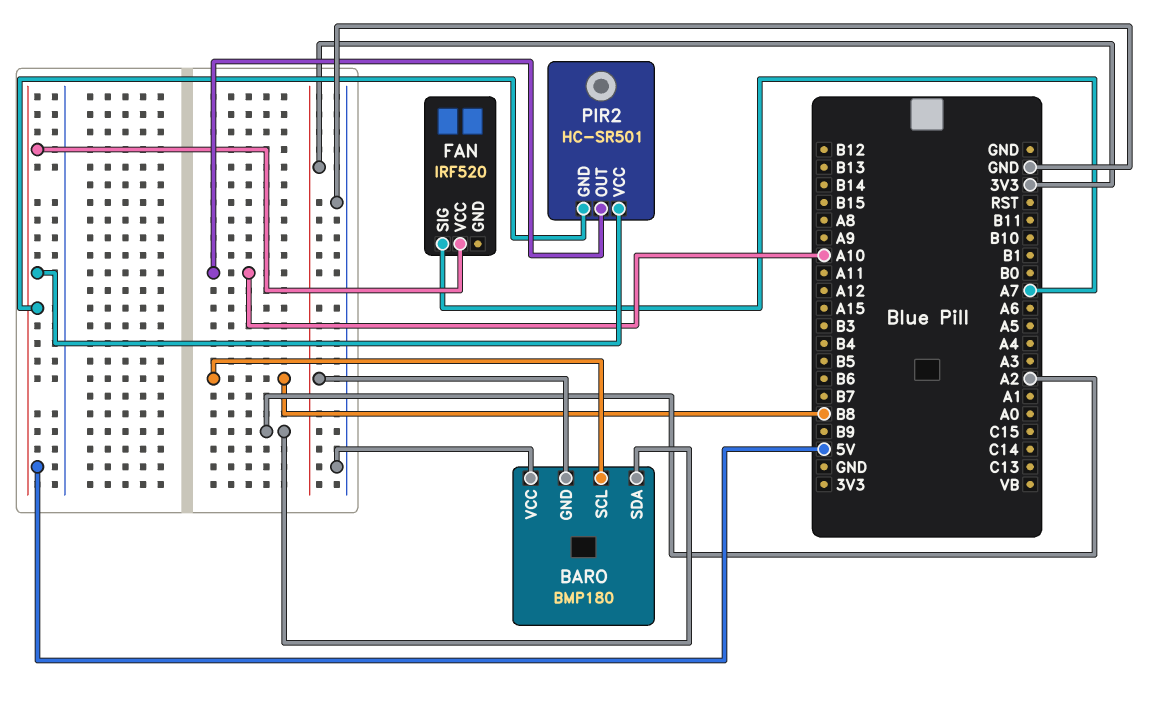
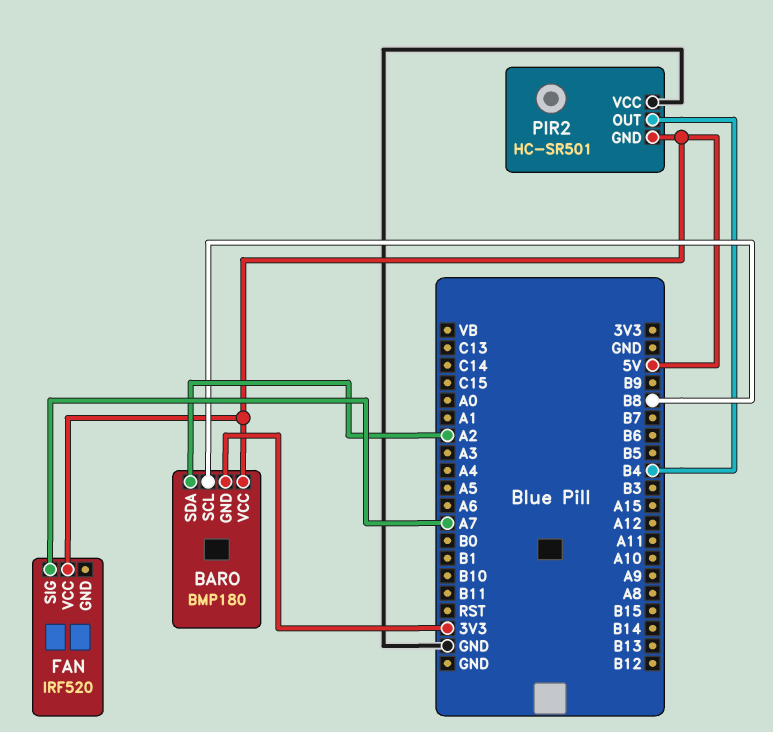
BARO pin VCC: GND -> 5V
PIR2 pin OUT: A10 -> B4
PIR2 pin VCC: 5V -> GND

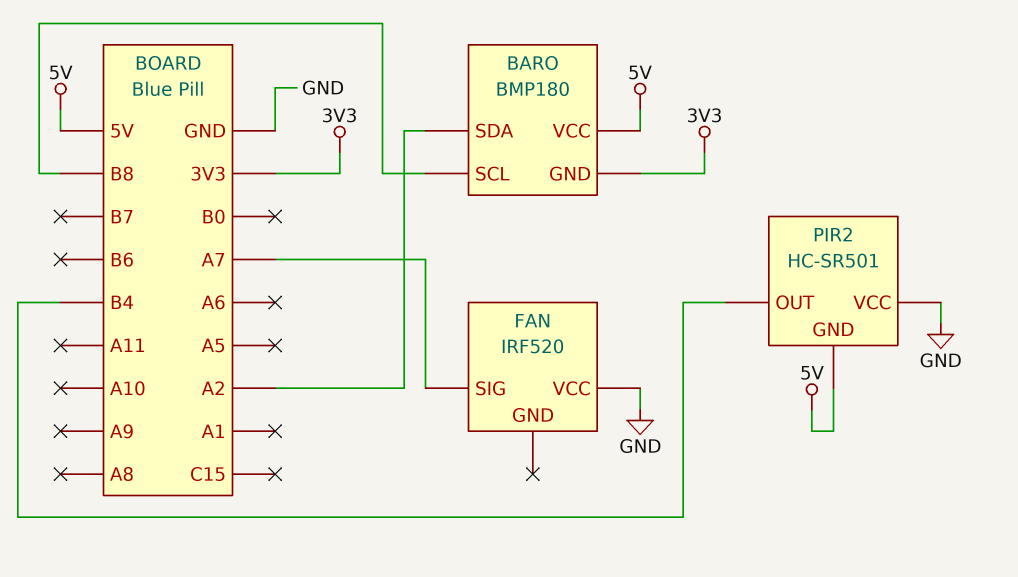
FAN pin VCC: 5V -> GND

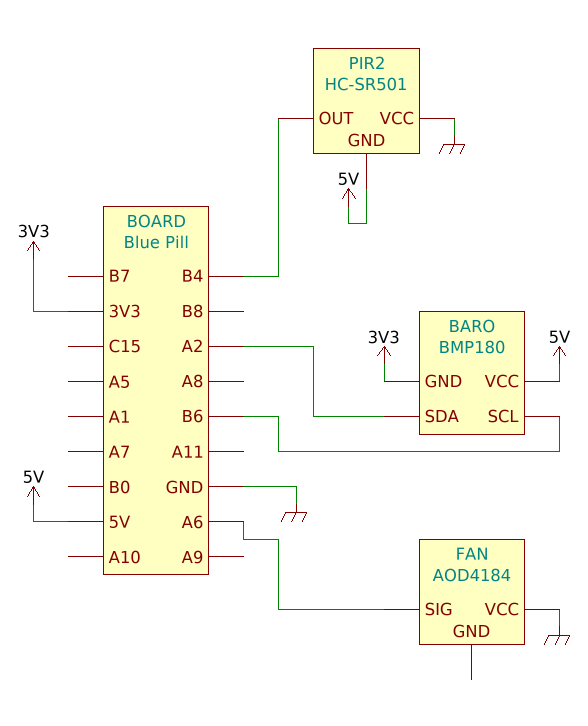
BARO pin SCL: B8 -> B6
FAN: IRF520 -> AOD4184
FAN pin SIG: A7 -> A6

